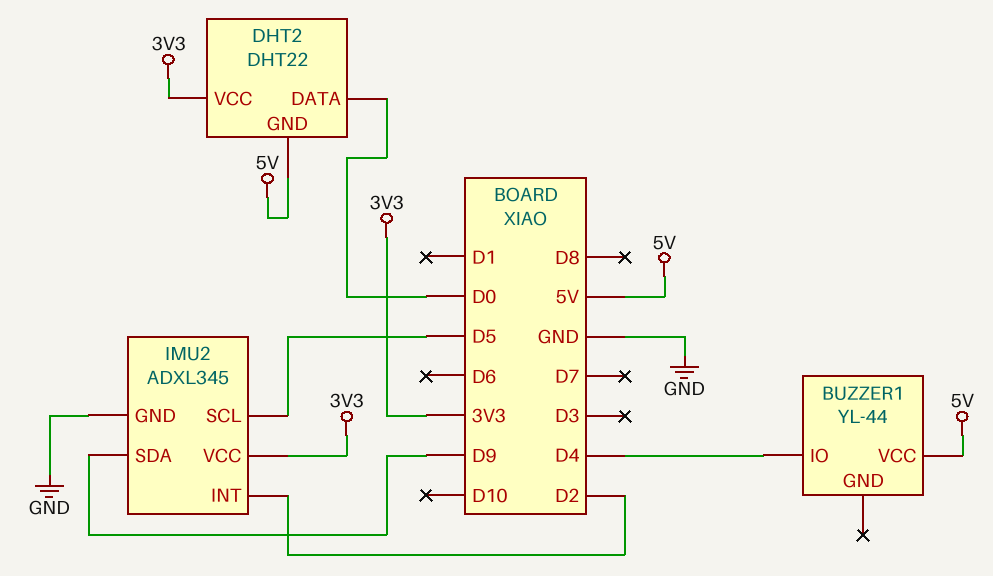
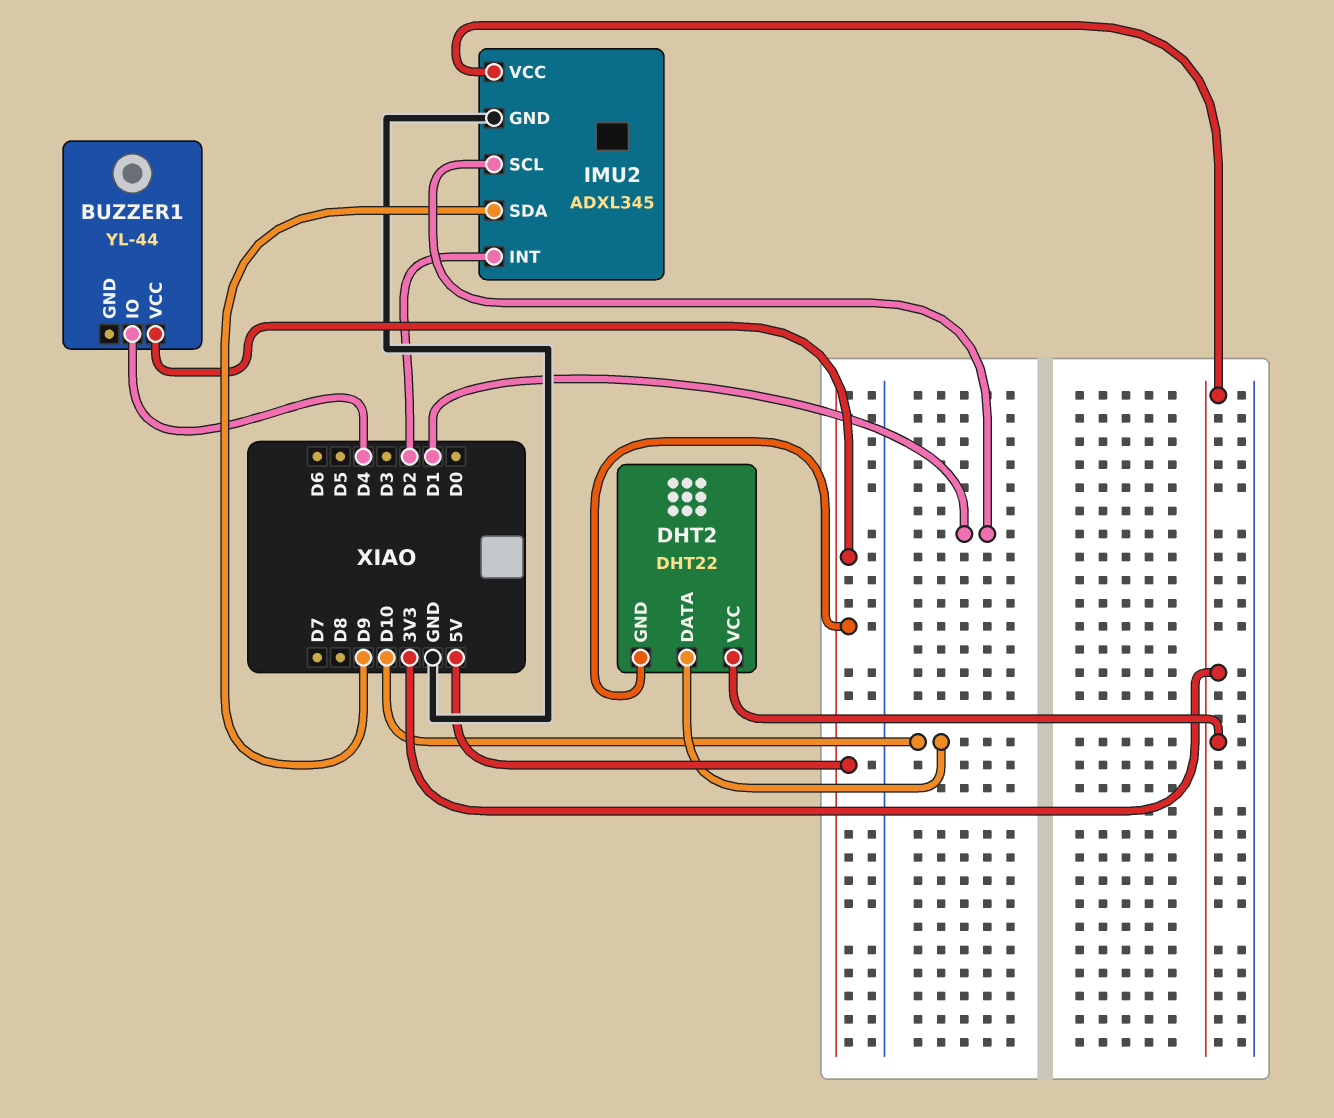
DHT2 pin DATA: D0 -> D10
IMU2 pin SCL: D5 -> D1

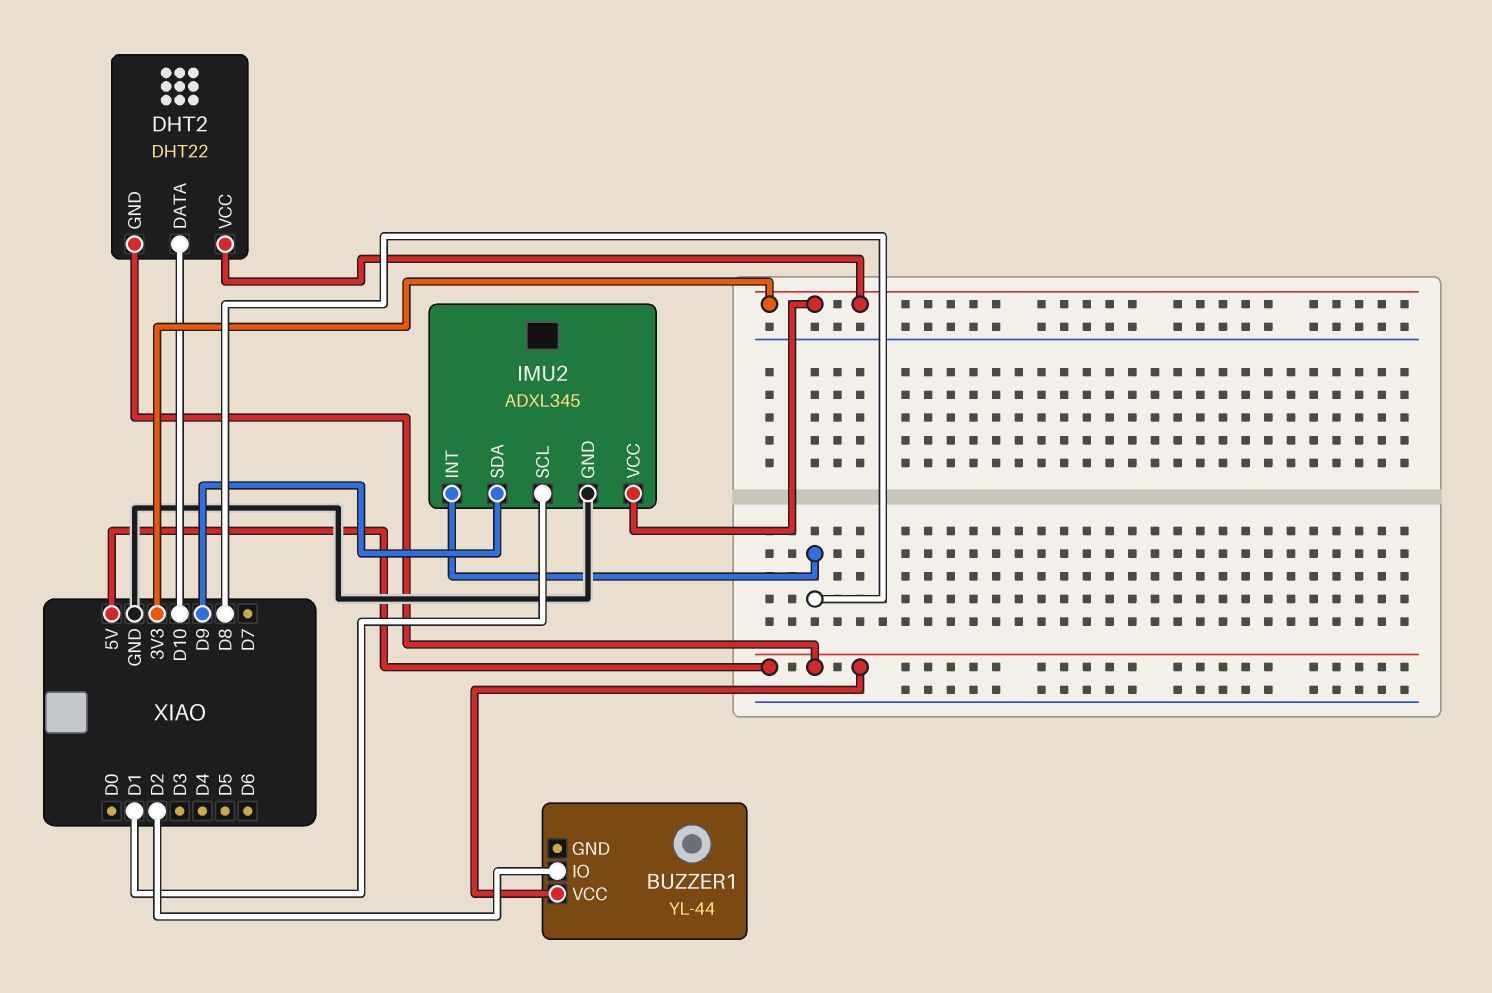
BUZZER1 pin IO: D4 -> D2
IMU2 pin INT: D2 -> D8

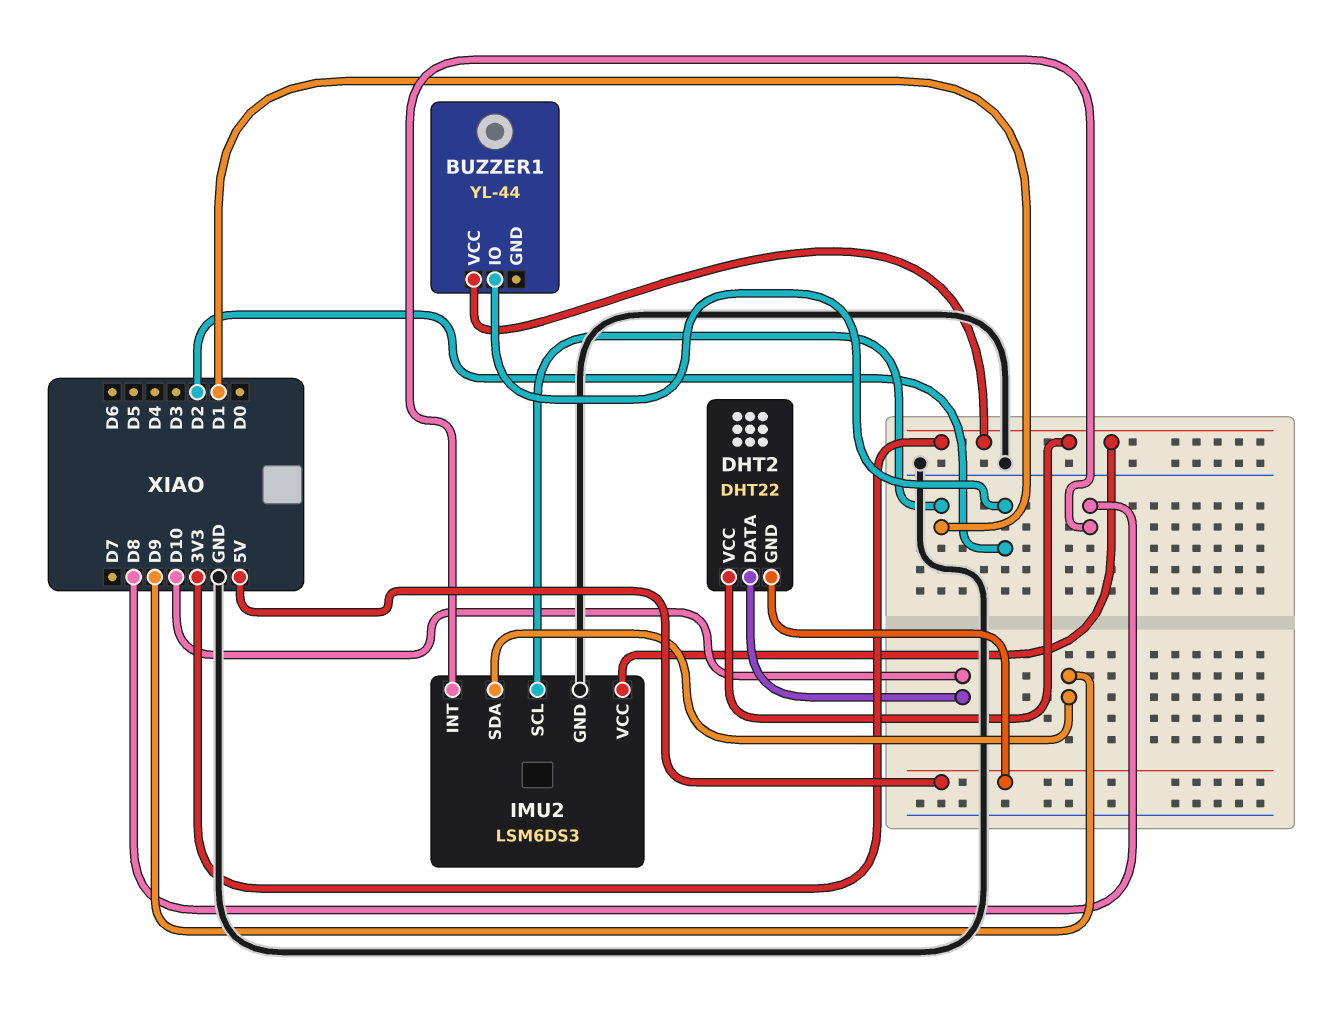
BUZZER1 pin VCC: 5V -> 3V3
IMU2: ADXL345 -> LSM6DS3

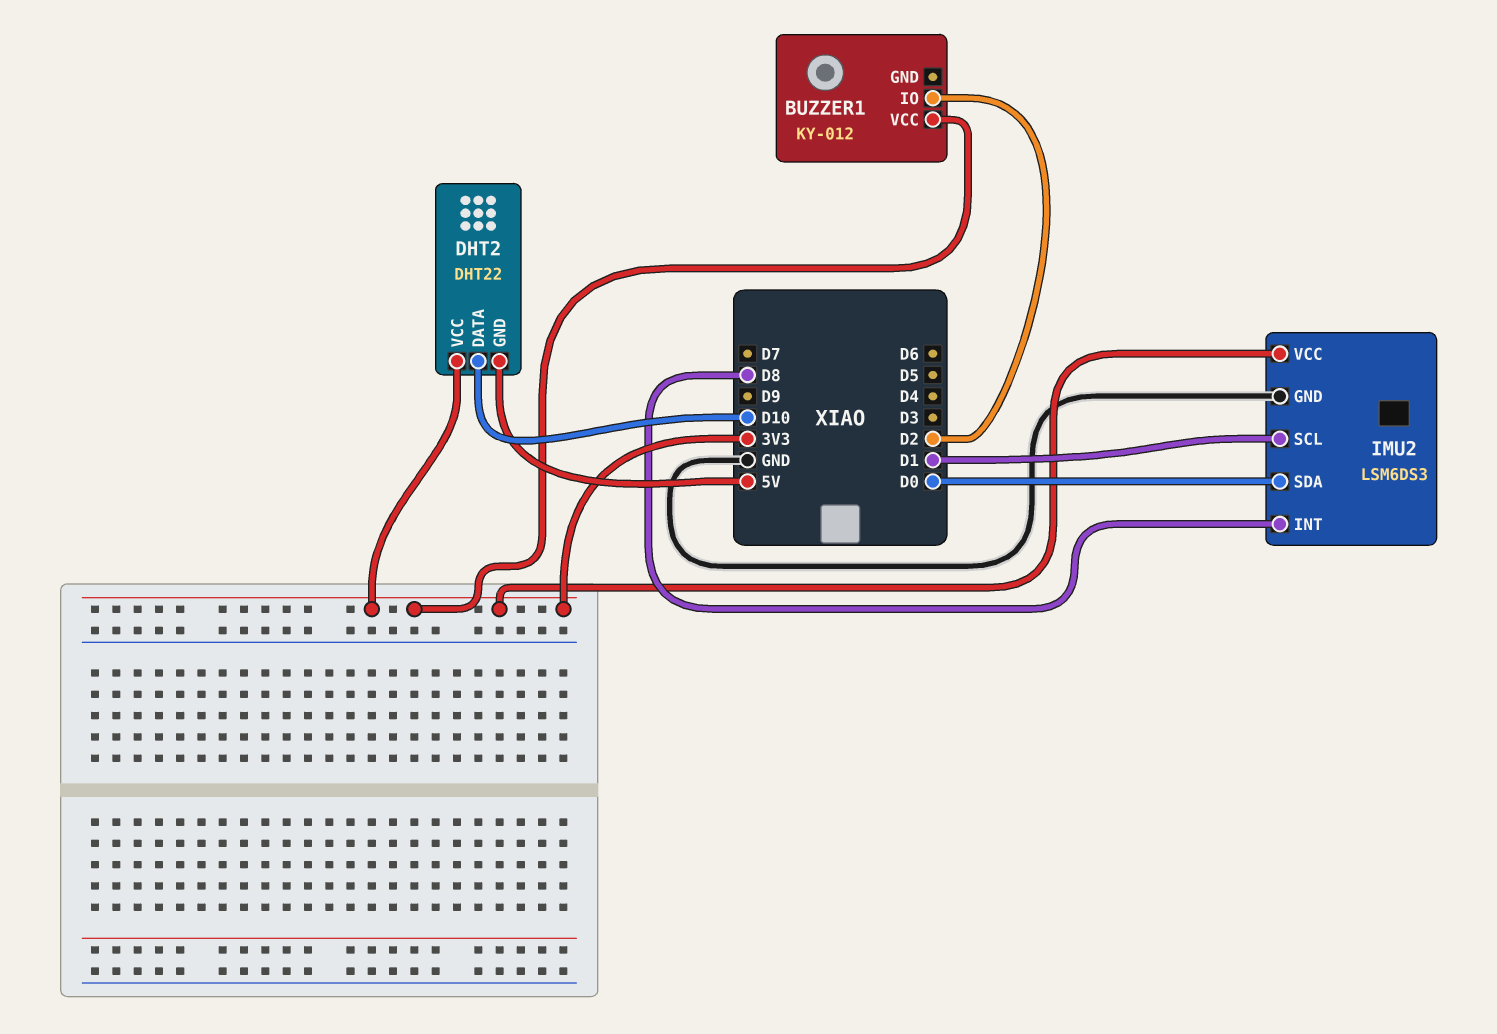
BUZZER1: YL-44 -> KY-012
IMU2 pin SDA: D9 -> D0

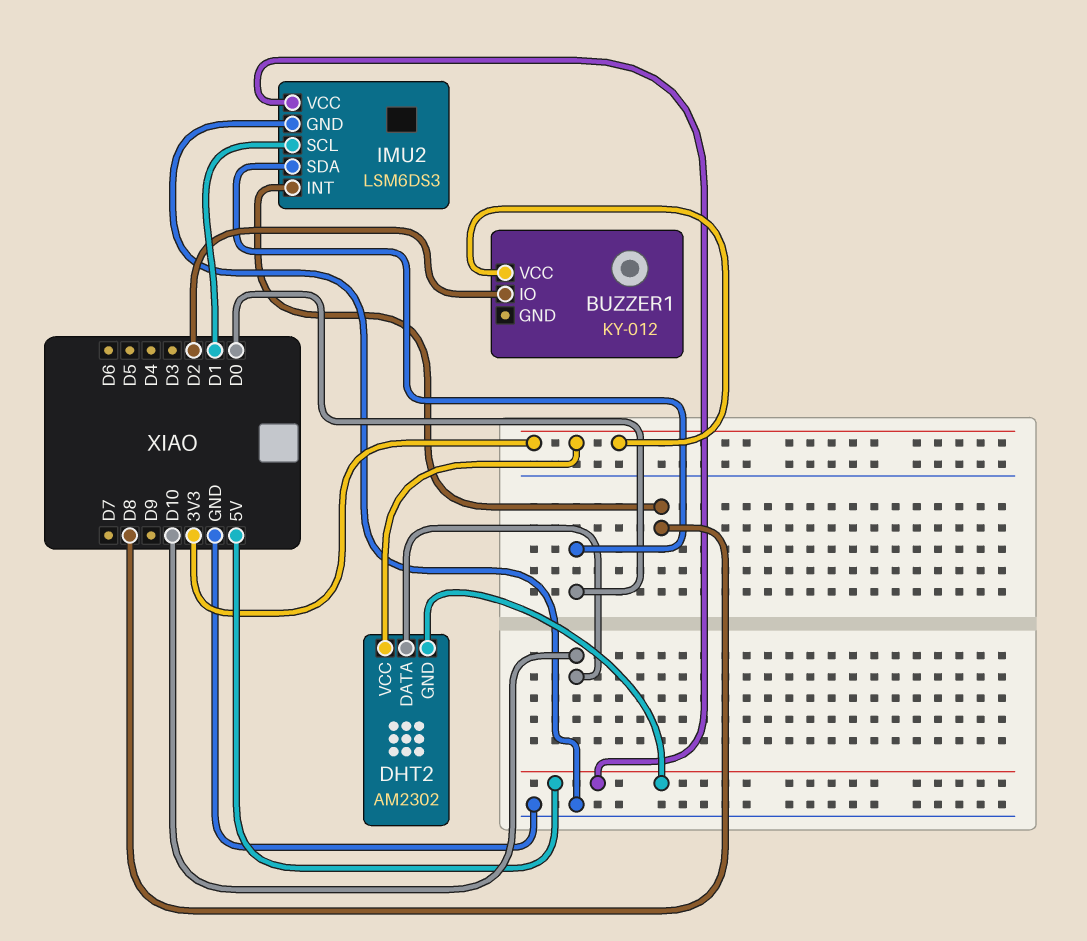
DHT2: DHT22 -> AM2302
IMU2 pin VCC: 3V3 -> 5V

